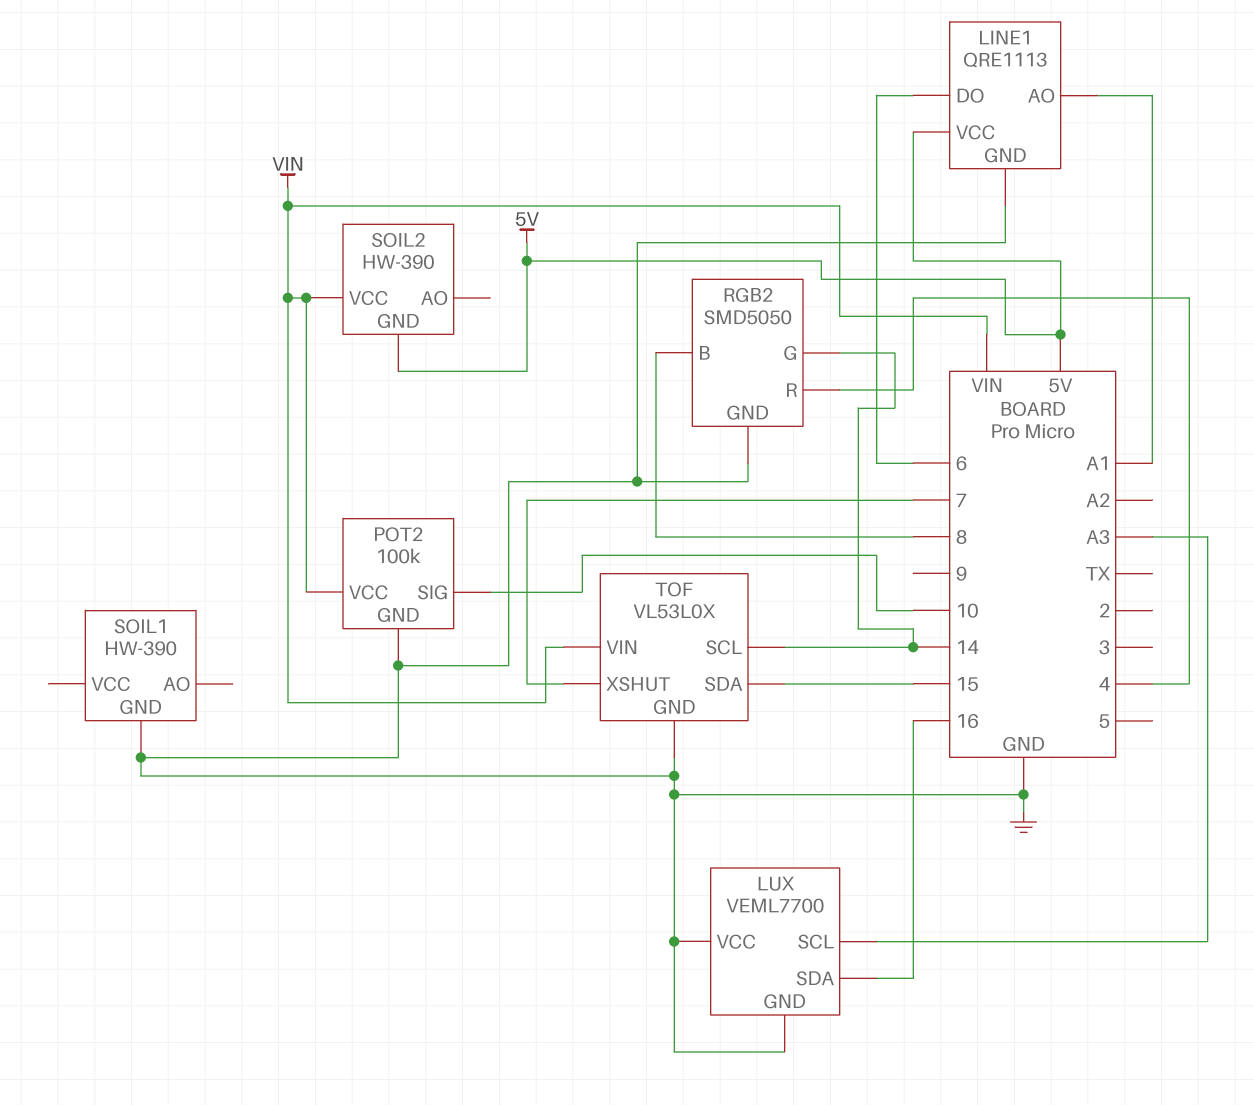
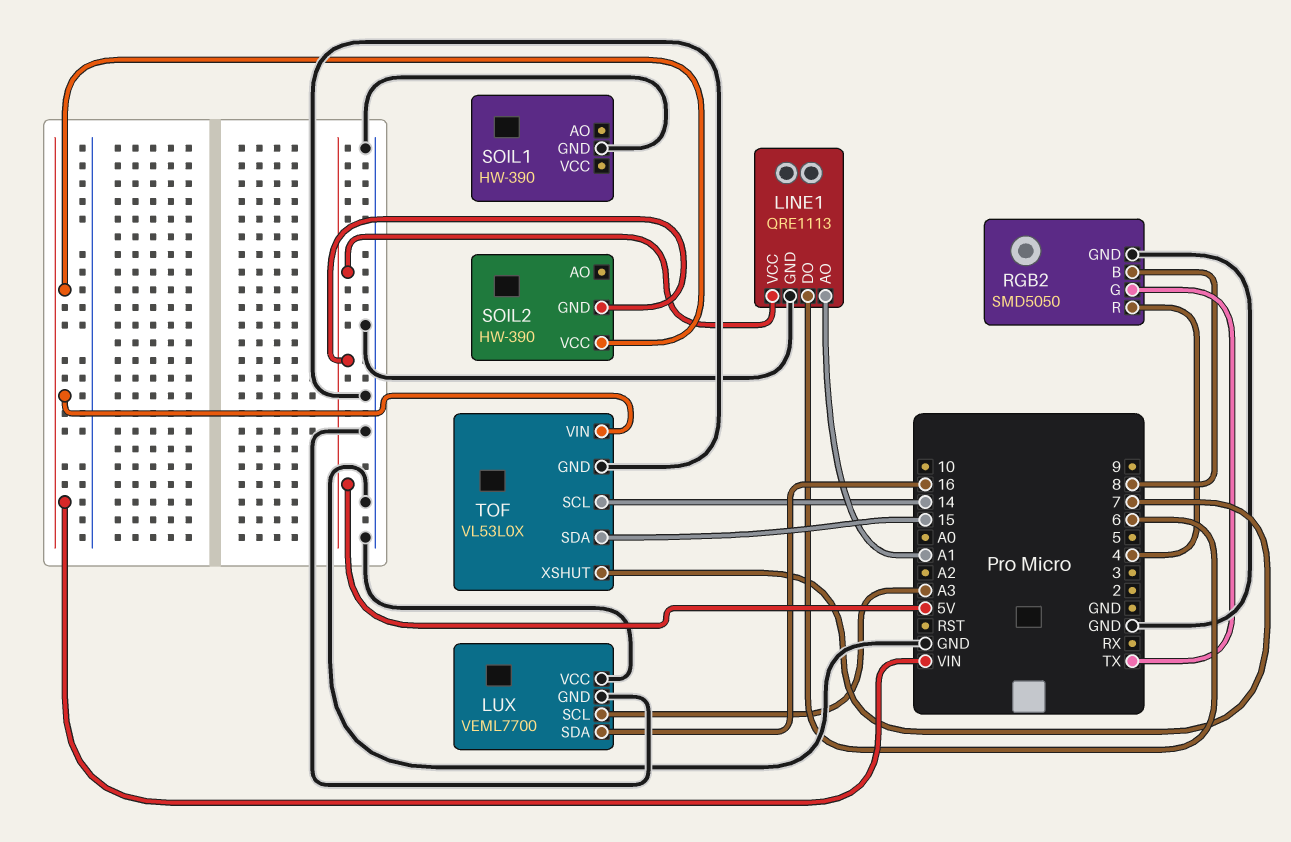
POT2: 100k -> none
POT2 pin GND: GND -> none
POT2 pin SIG: 10 -> none
POT2 pin VCC: VIN -> none
RGB2 pin G: 14 -> TX

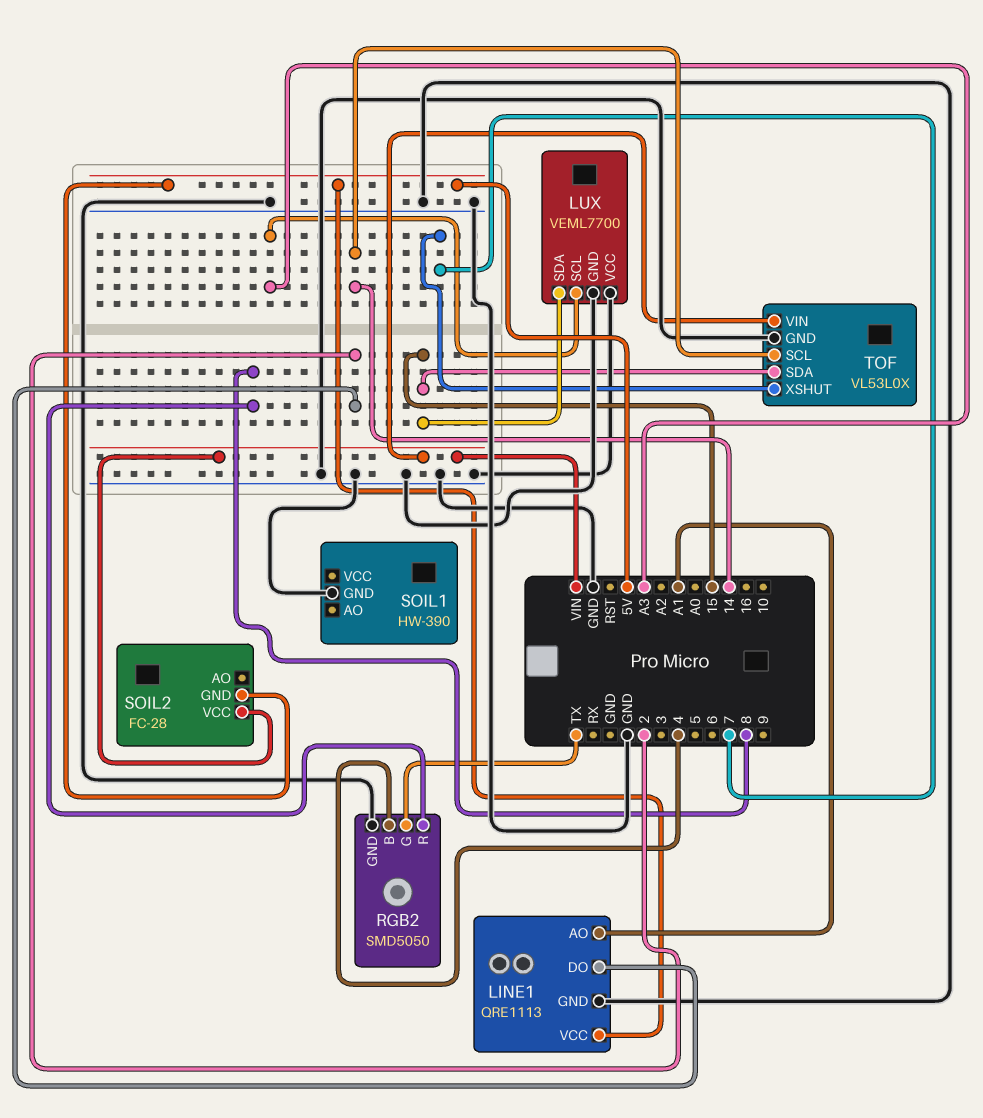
LINE1 pin DO: 6 -> 2
LUX pin SDA: 16 -> 15
RGB2 pin B: 8 -> 4
RGB2 pin R: 4 -> 8
SOIL2: HW-390 -> FC-28

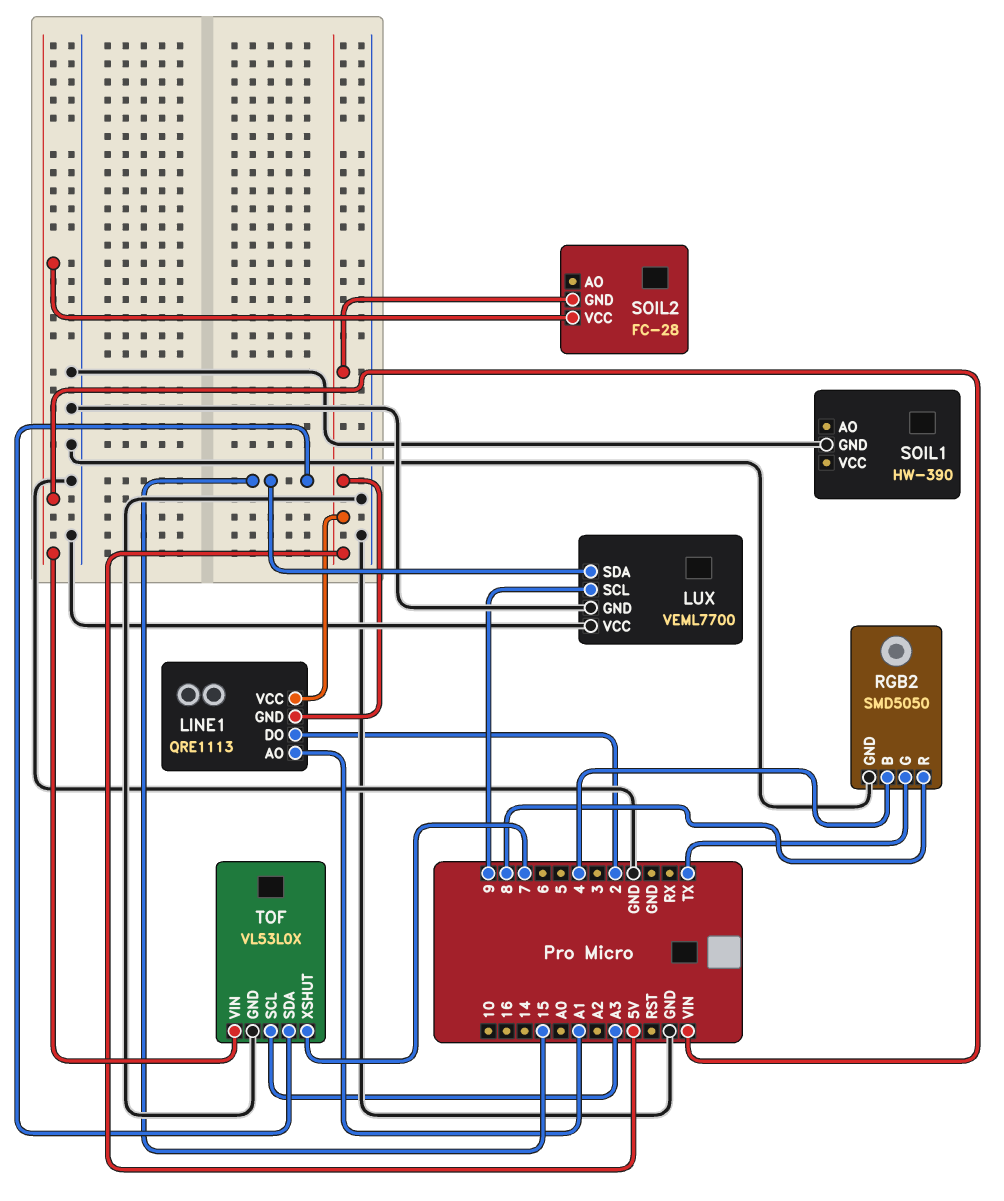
LINE1 pin GND: GND -> 5V
LUX pin SCL: A3 -> 9
TOF pin SCL: 14 -> A3

